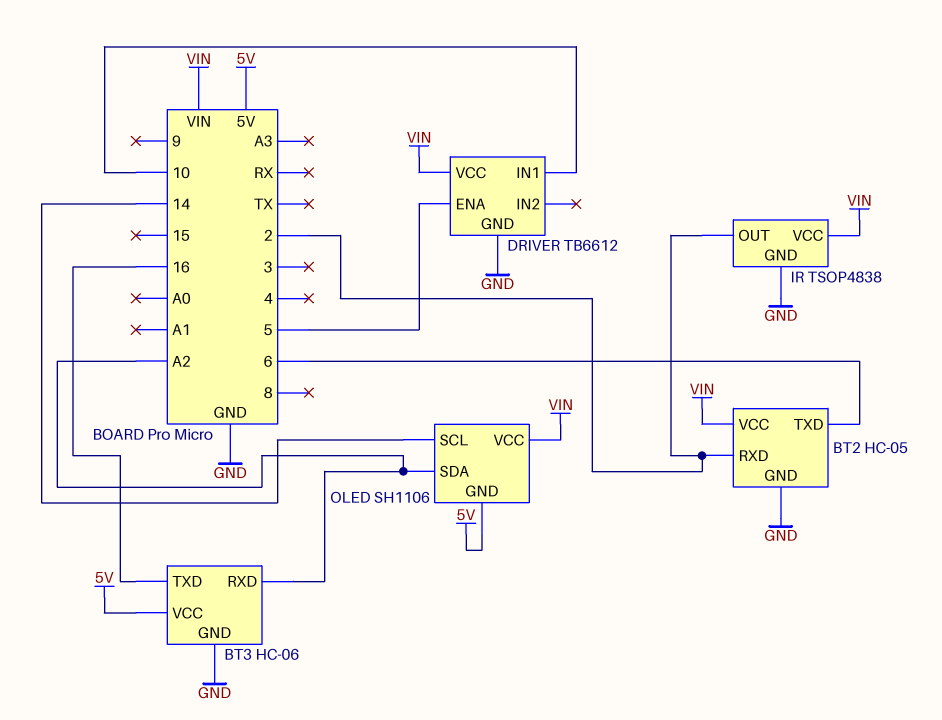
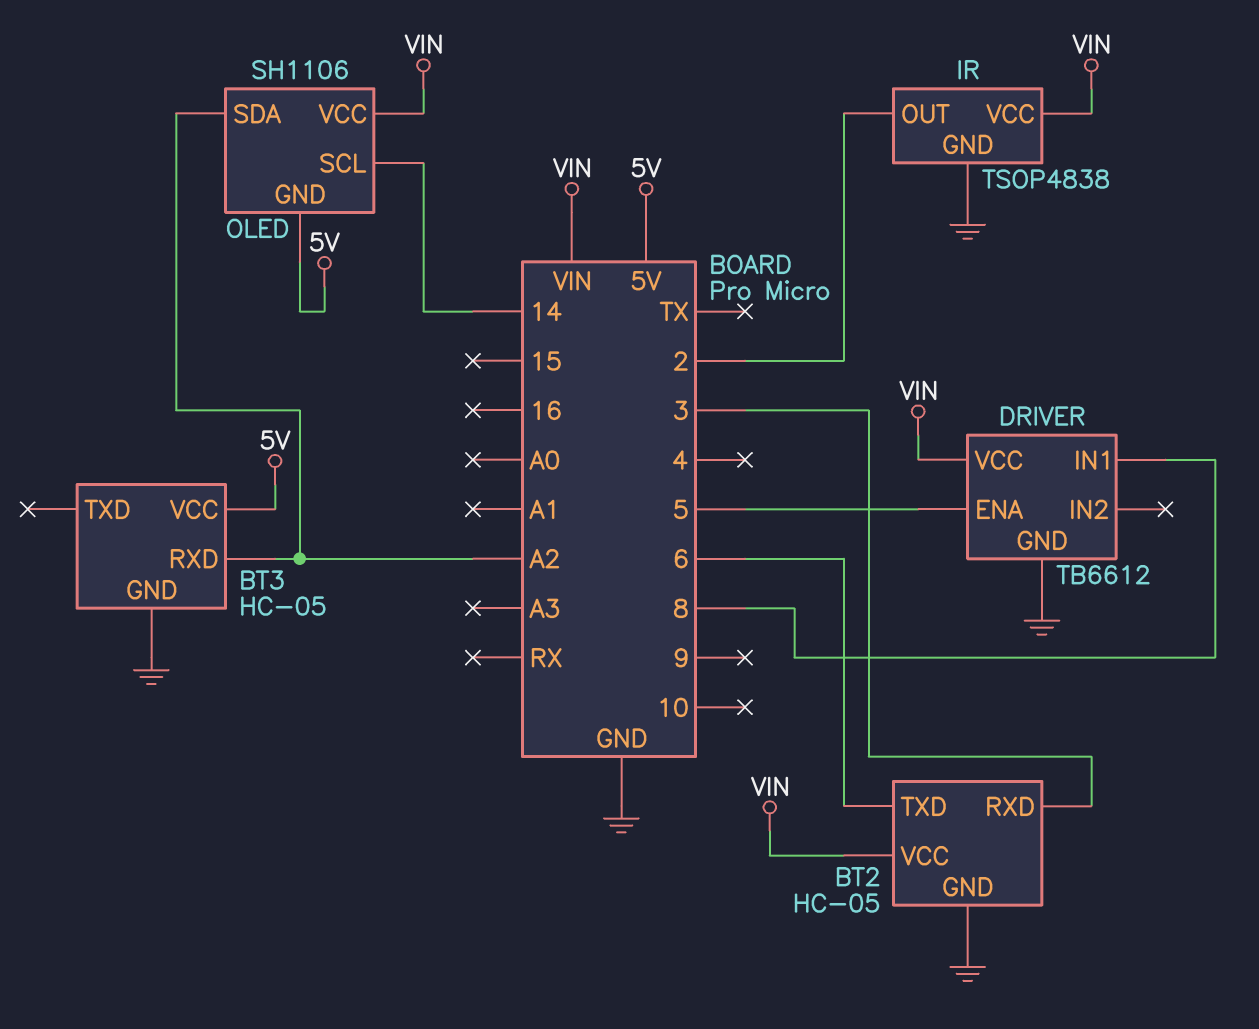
BT2 pin RXD: 2 -> 3
BT3: HC-06 -> HC-05
BT3 pin TXD: 16 -> none
DRIVER pin IN1: 10 -> 8

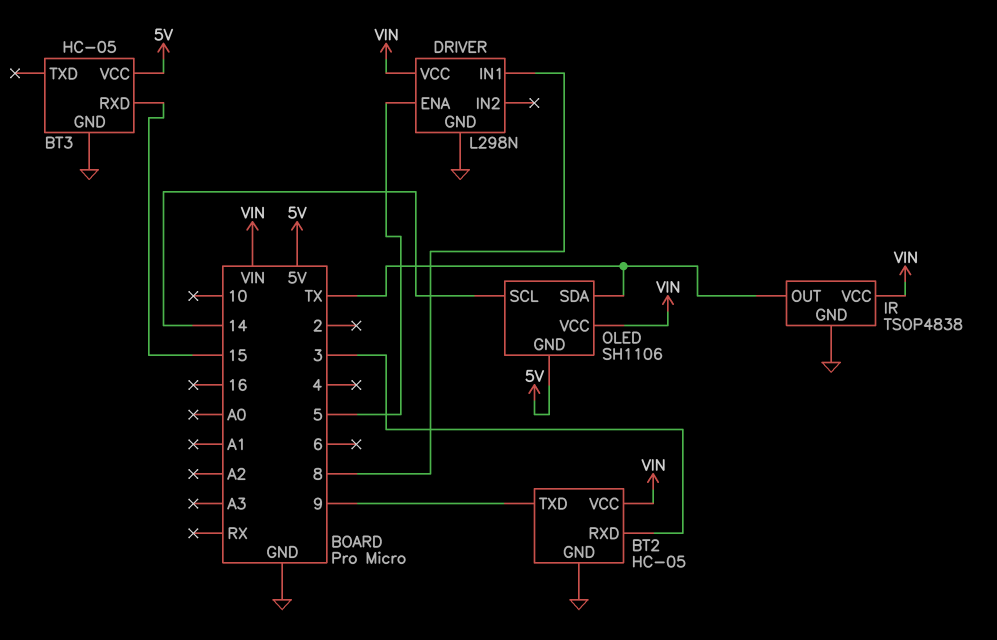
BT2 pin TXD: 6 -> 9
BT3 pin RXD: A2 -> 15
DRIVER: TB6612 -> L298N
IR pin OUT: 2 -> TX
OLED pin SDA: A2 -> TX

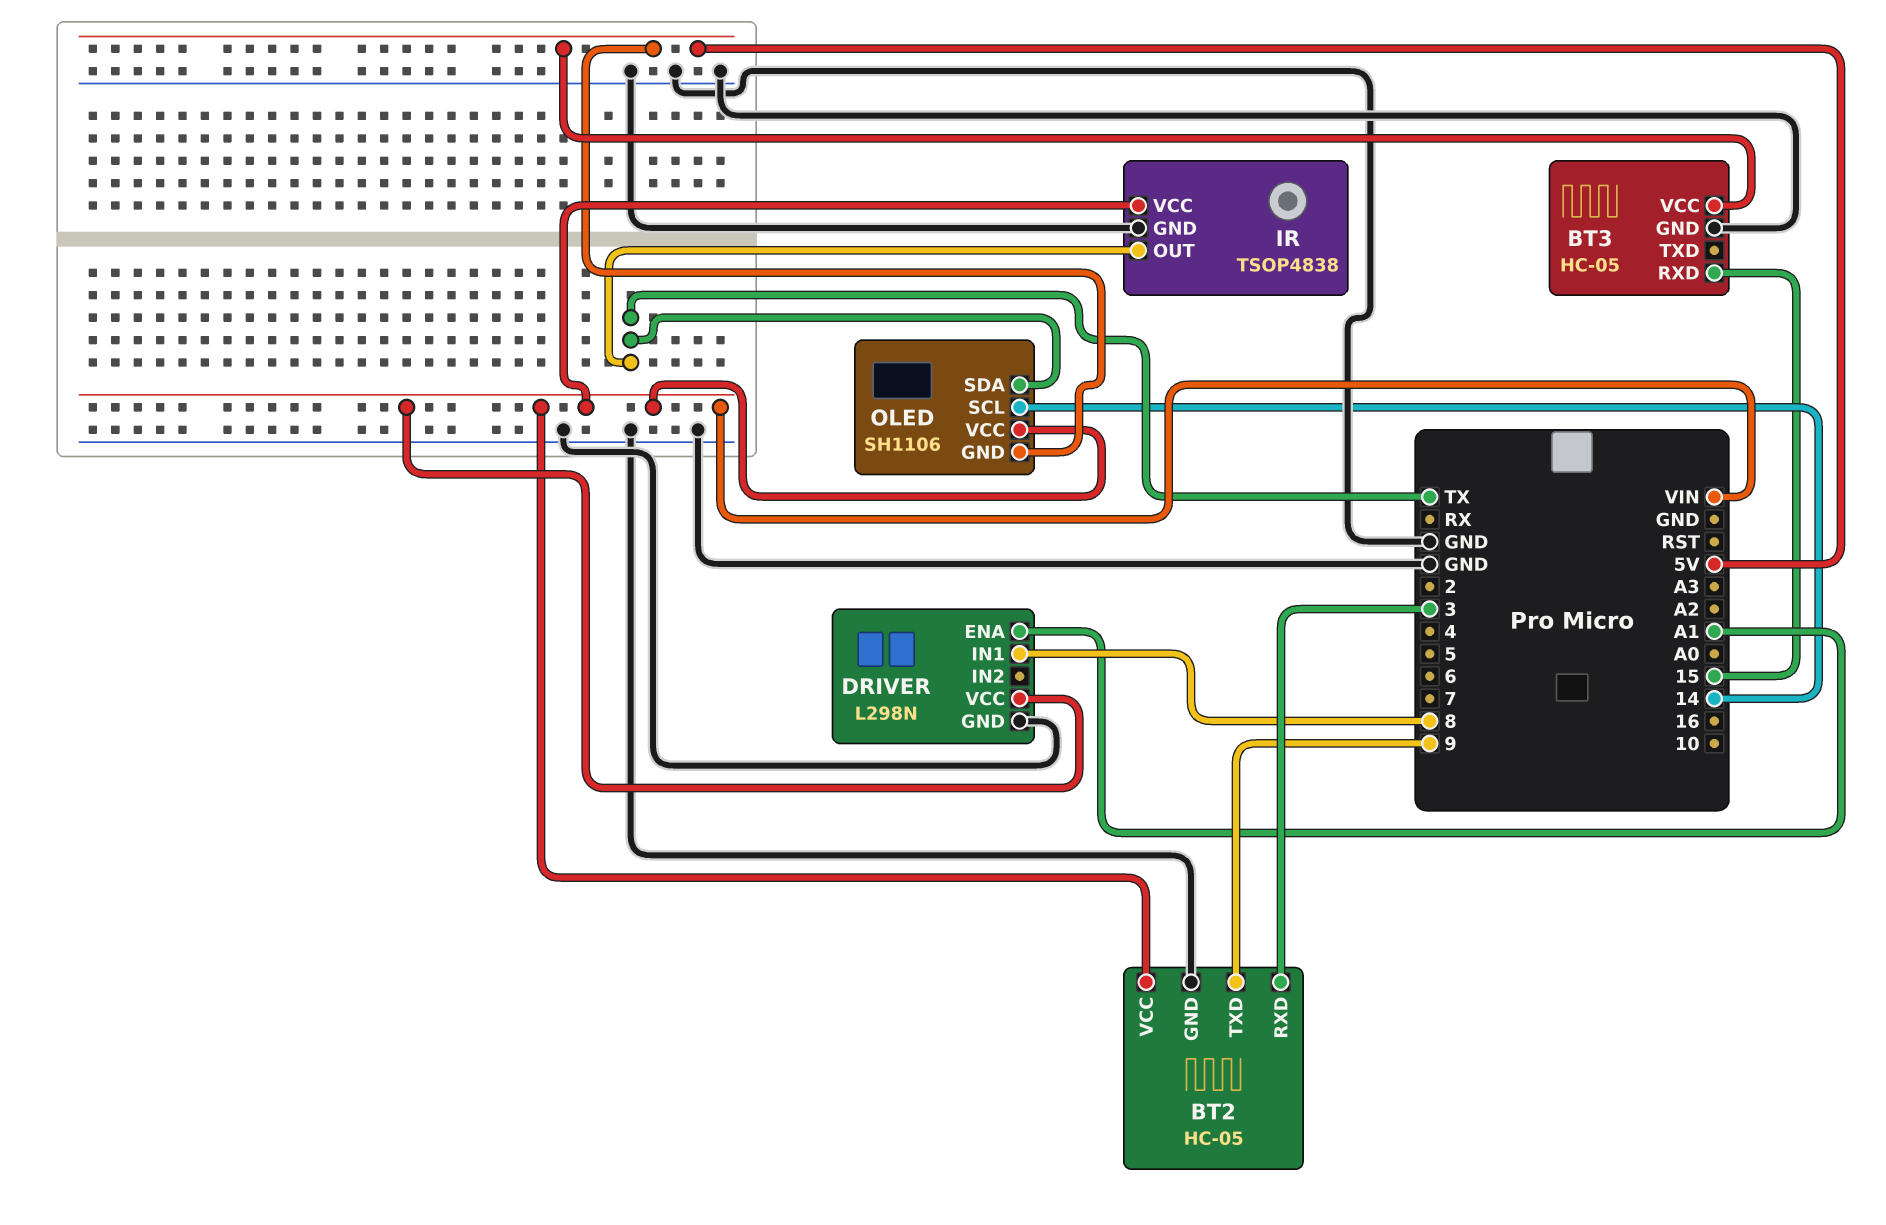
DRIVER pin ENA: 5 -> A1

